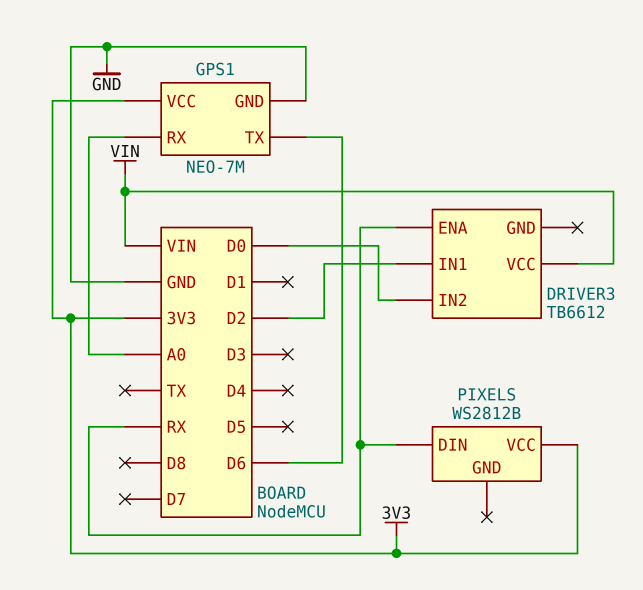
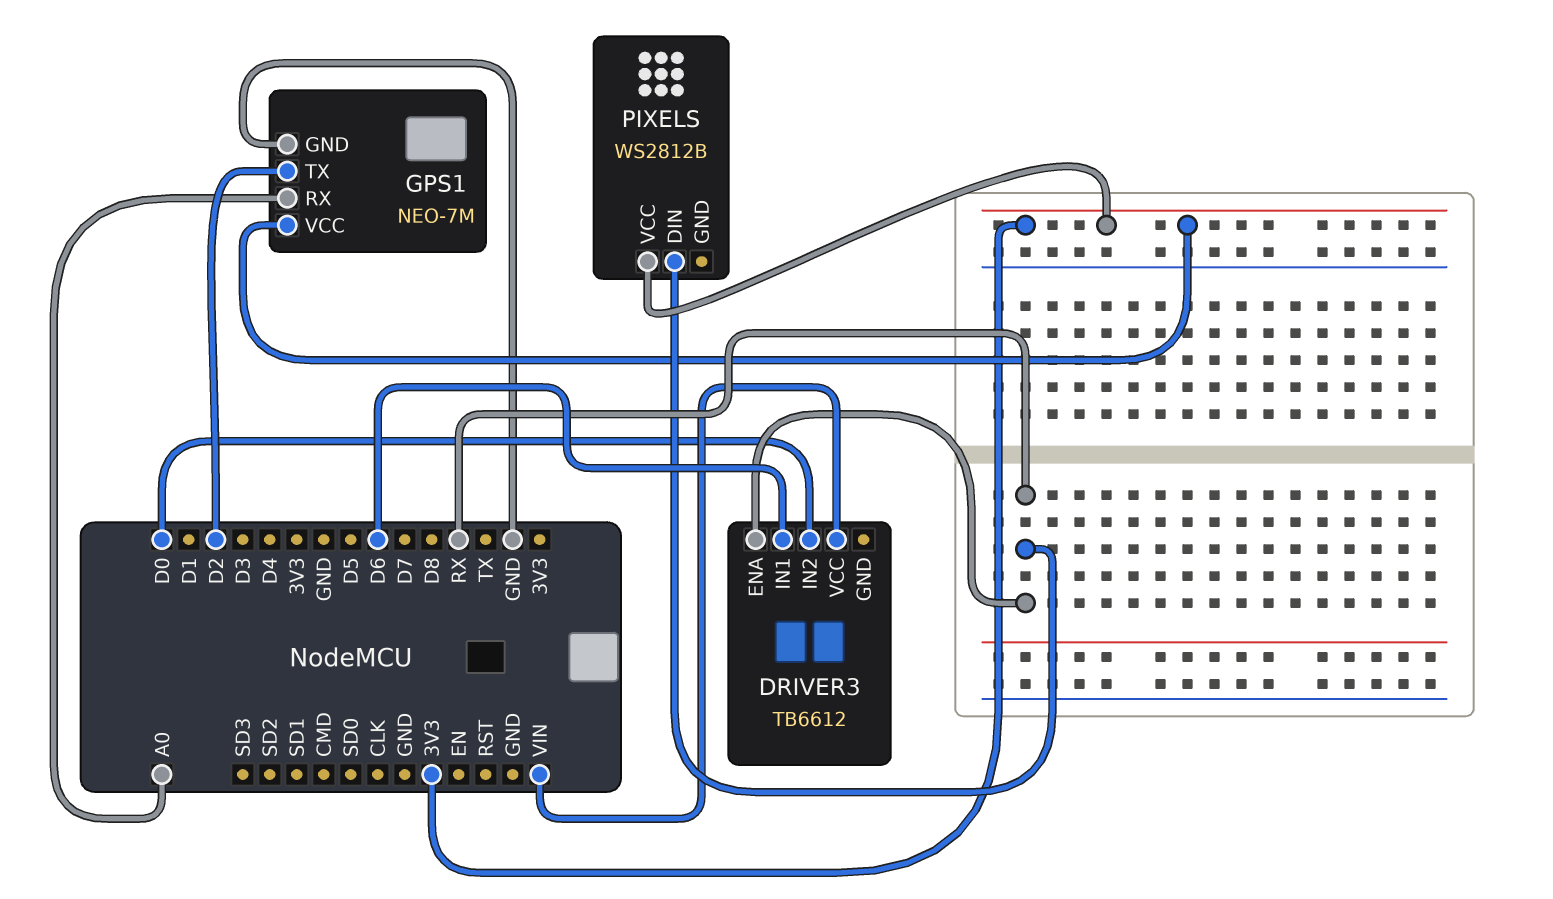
DRIVER3 pin IN1: D2 -> D6
GPS1 pin TX: D6 -> D2

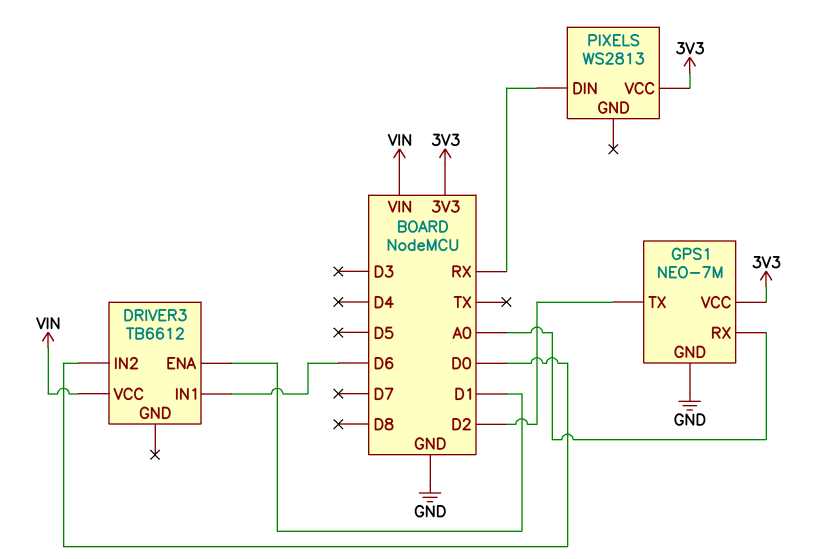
DRIVER3 pin ENA: RX -> D1
PIXELS: WS2812B -> WS2813

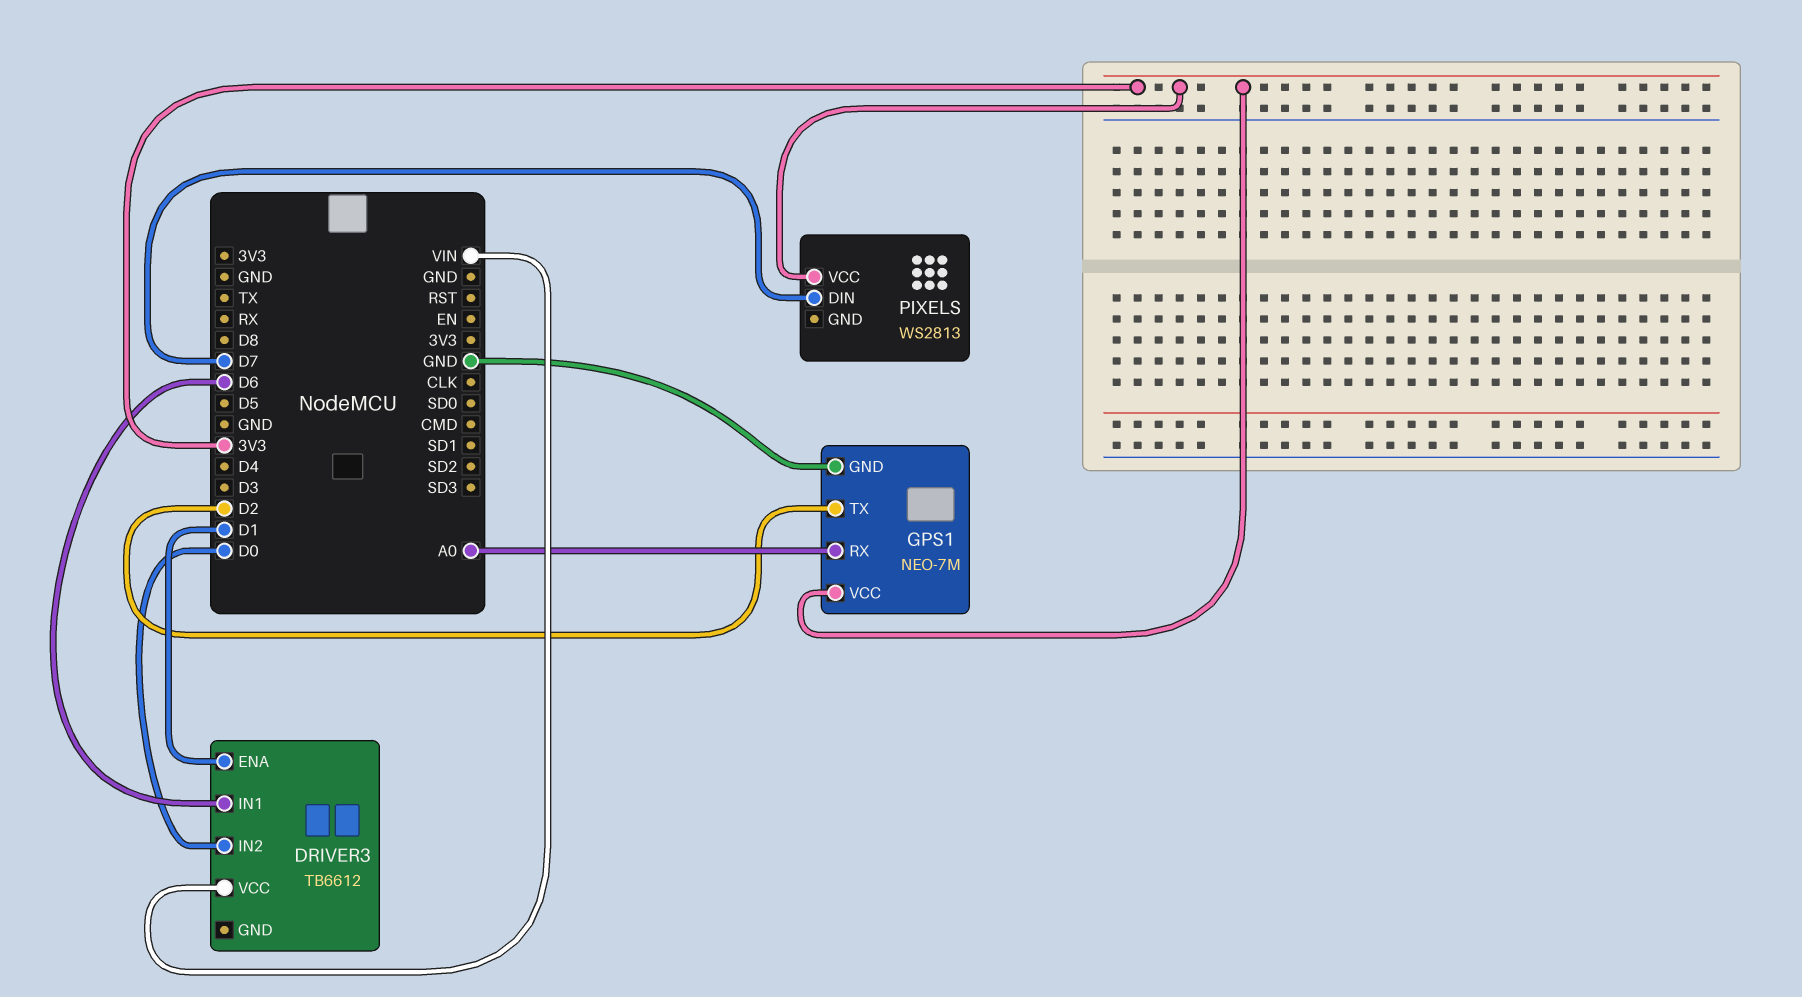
PIXELS pin DIN: RX -> D7

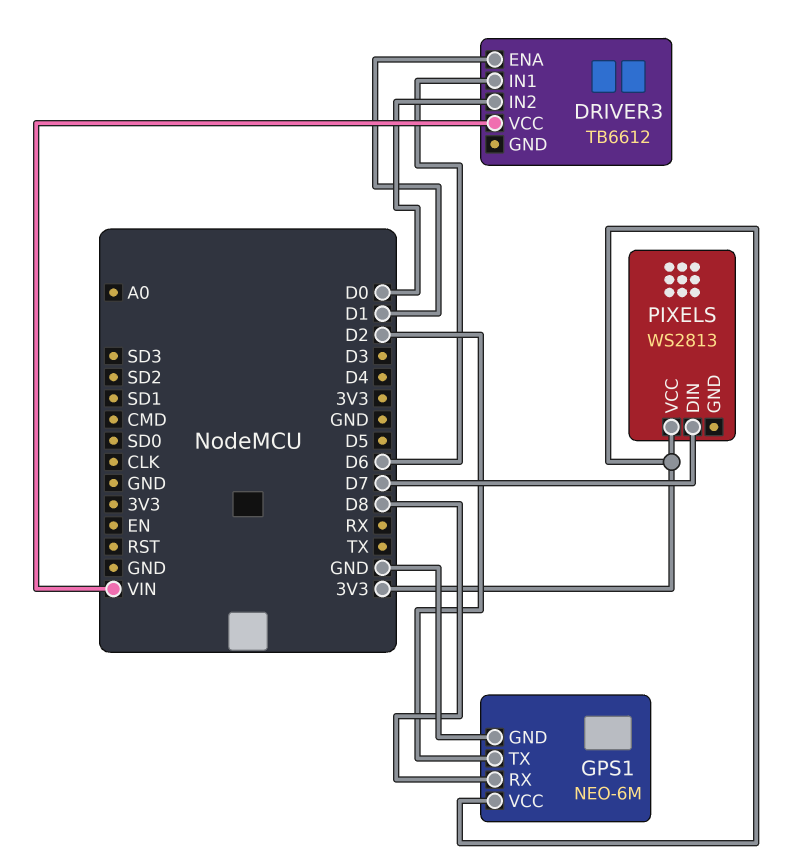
GPS1: NEO-7M -> NEO-6M
GPS1 pin RX: A0 -> D8

